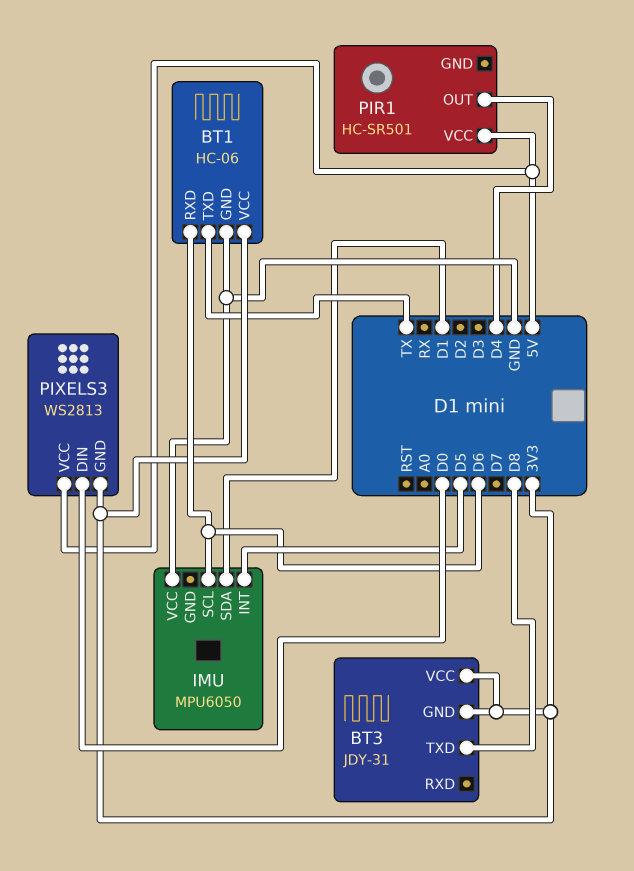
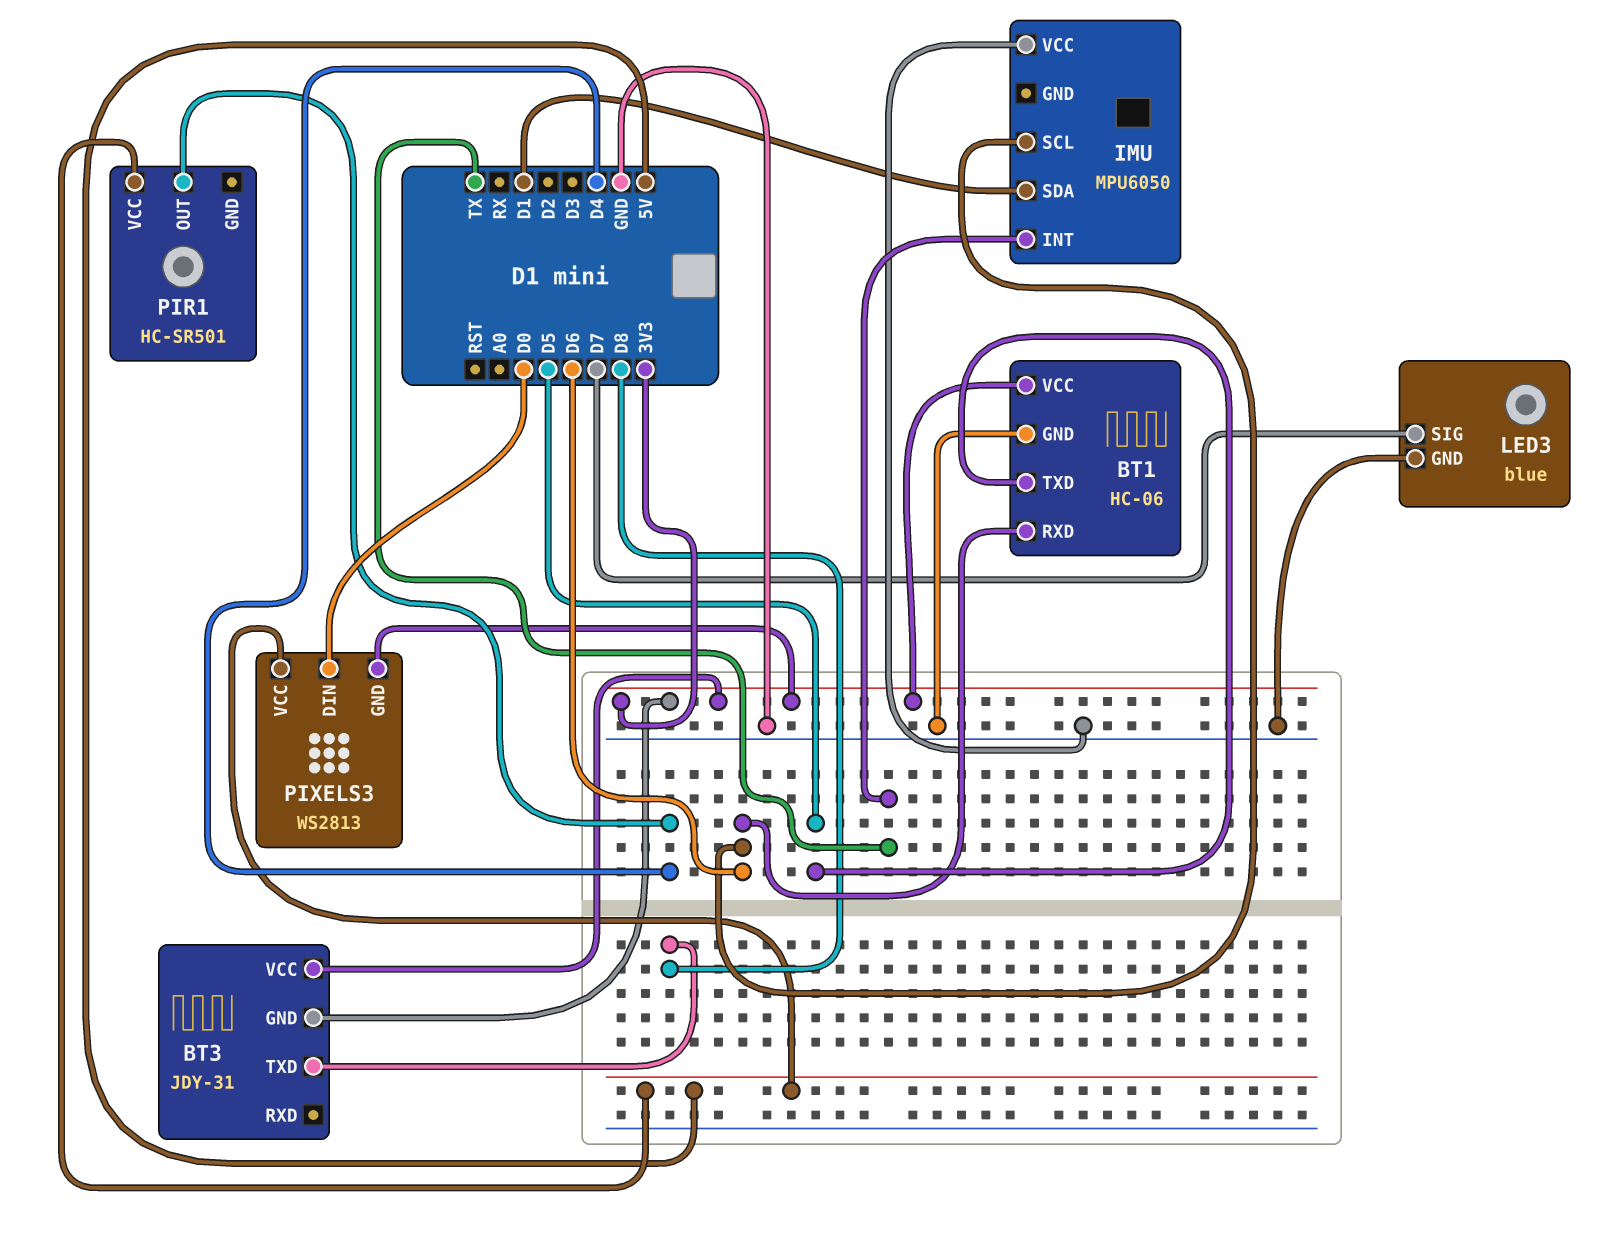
BT1 pin TXD: TX -> D5
IMU pin INT: D5 -> TX
LED3: none -> blue
LED3 pin GND: none -> GND
LED3 pin SIG: none -> D7

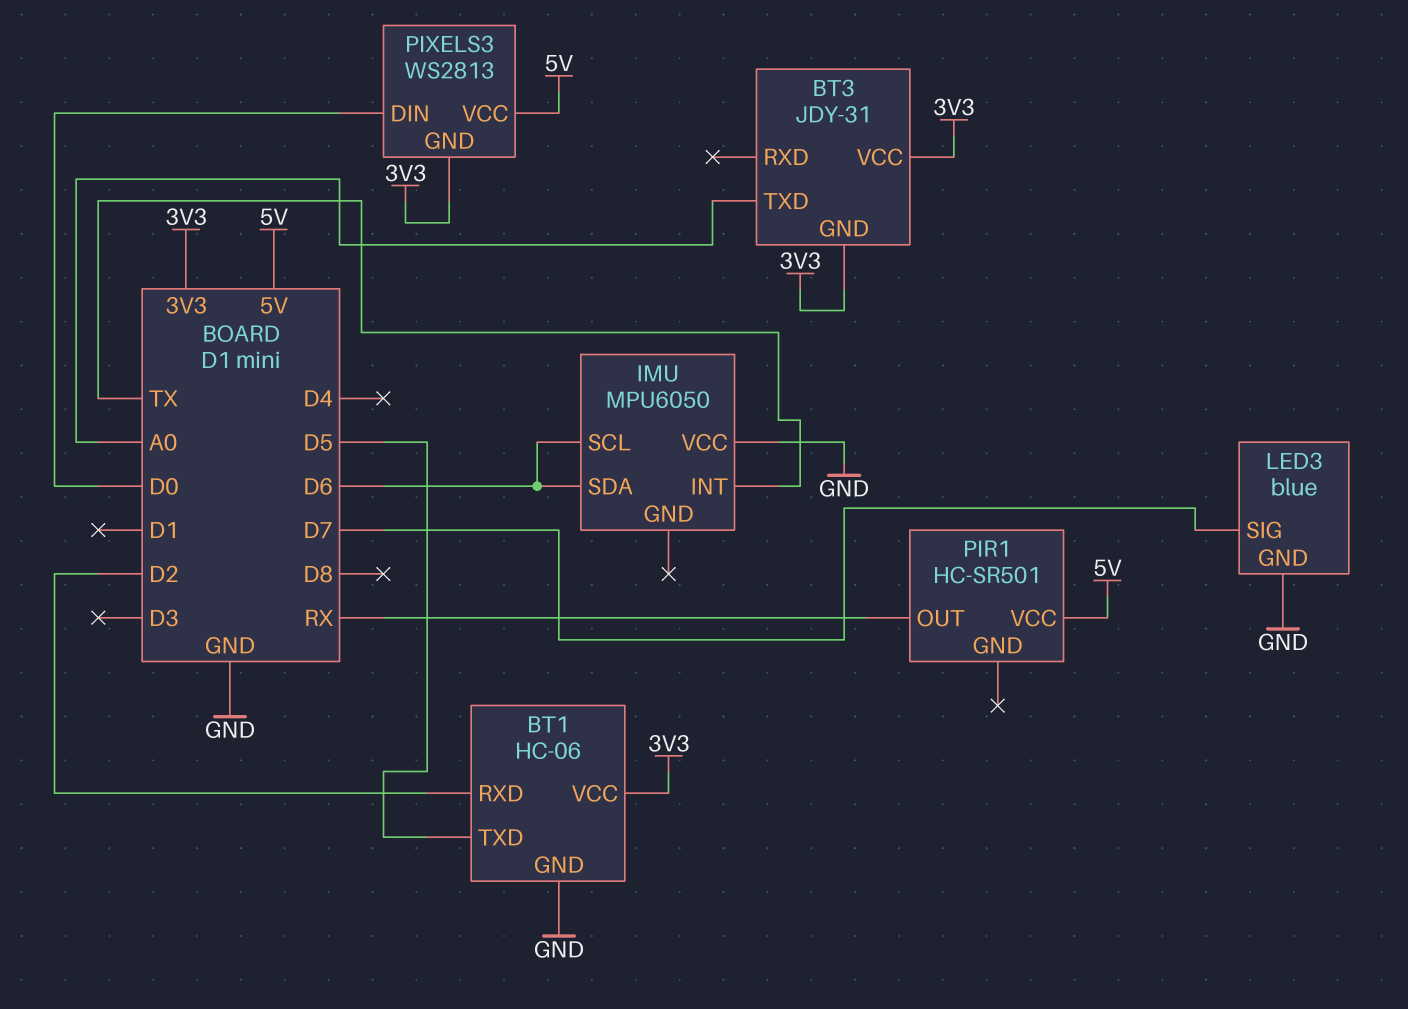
BT1 pin RXD: D6 -> D2
BT3 pin TXD: D8 -> A0
IMU pin SDA: D1 -> D6
PIR1 pin OUT: D4 -> RX

